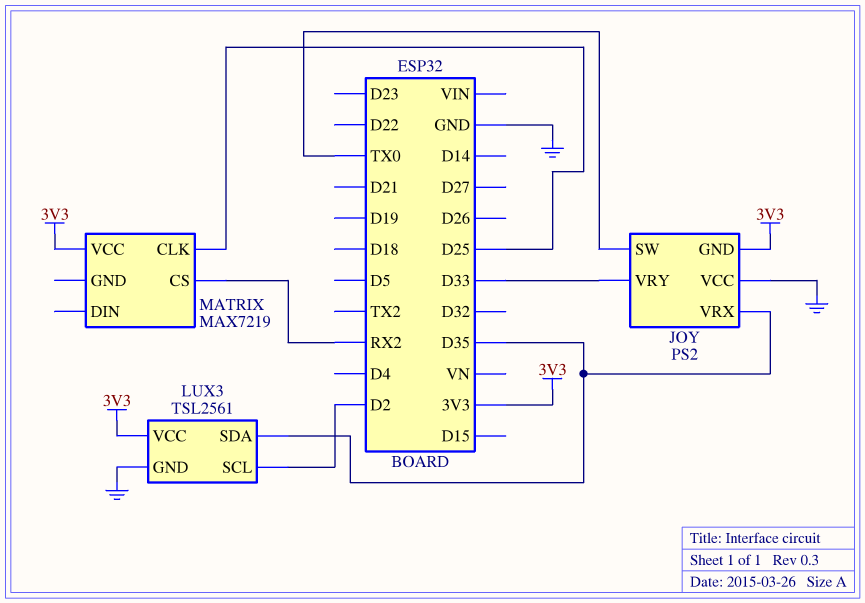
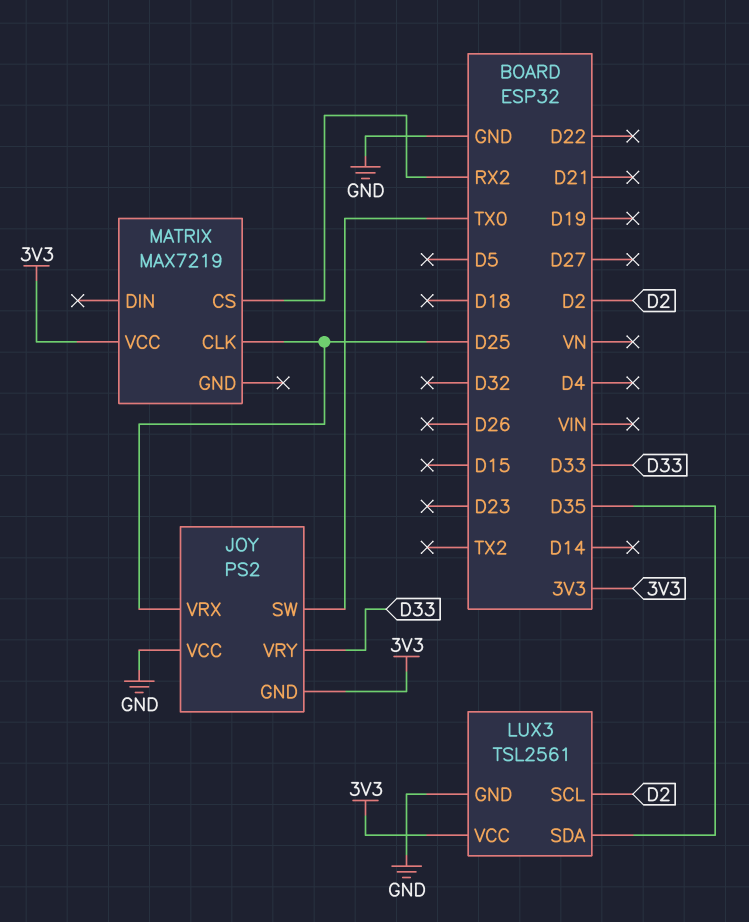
JOY pin VRX: D35 -> D25

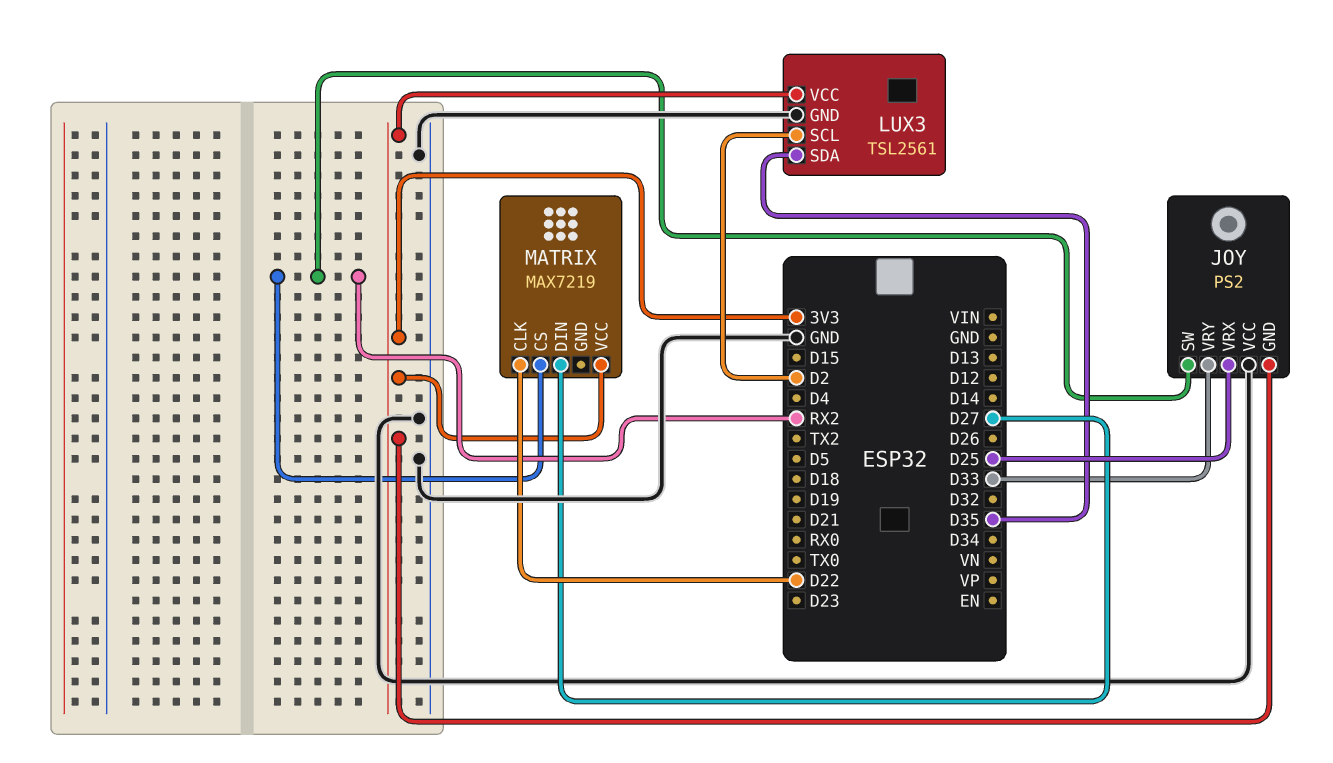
JOY pin SW: TX0 -> RX2
MATRIX pin CLK: D25 -> D22
MATRIX pin DIN: none -> D27

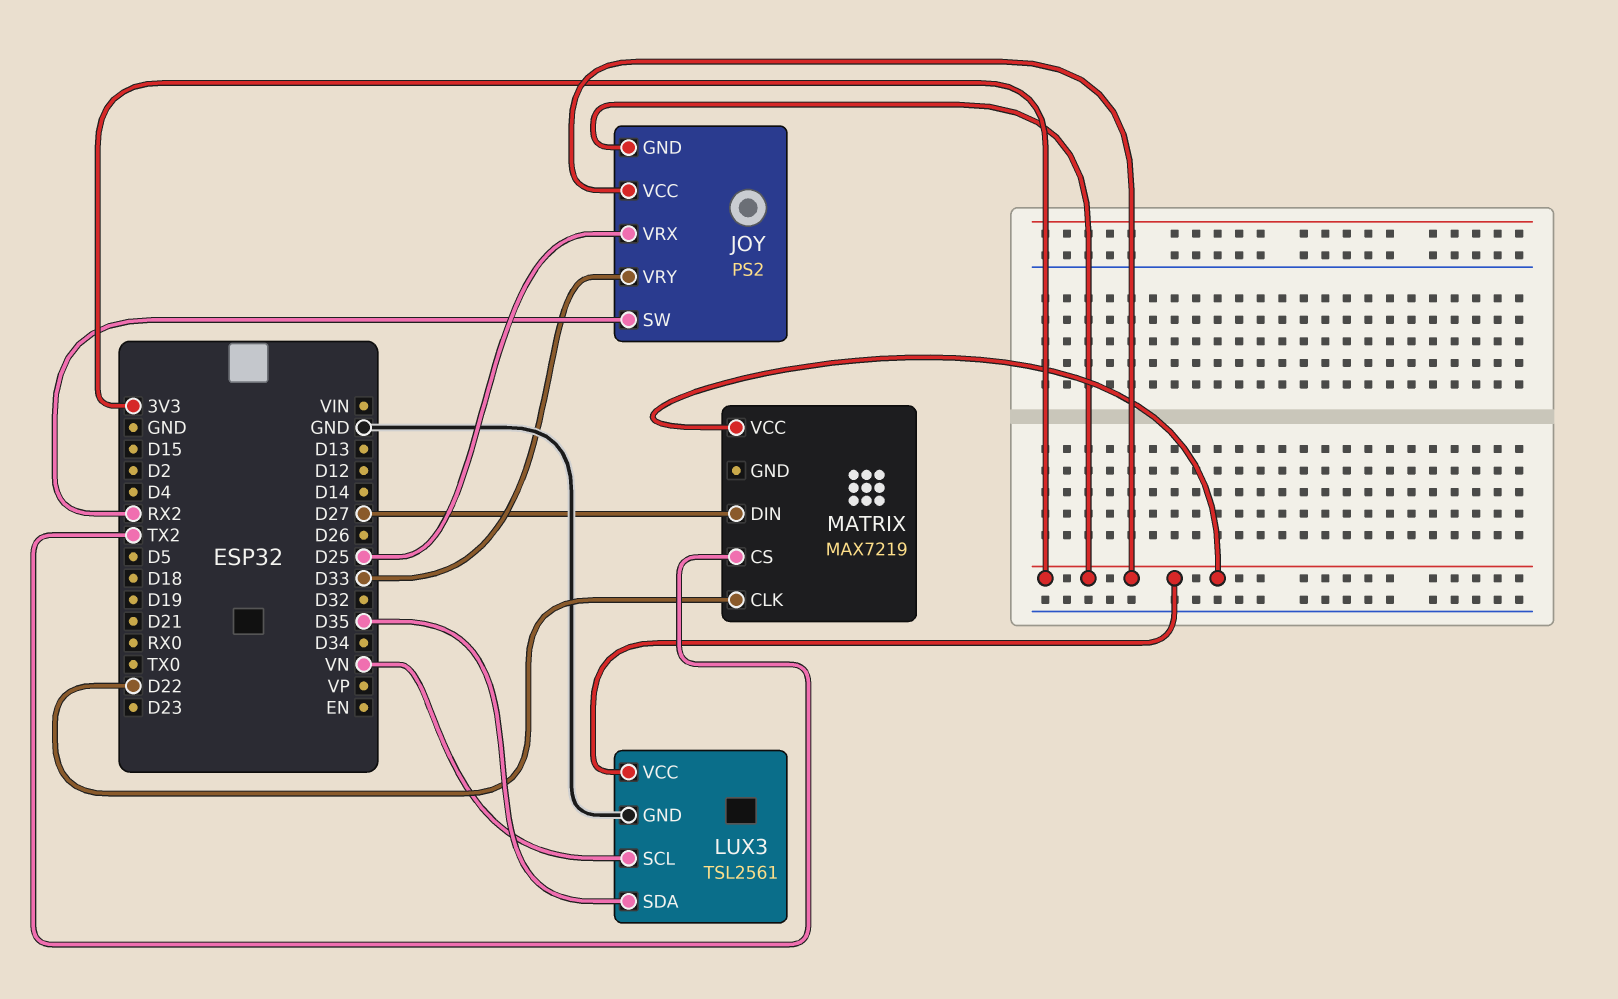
JOY pin VCC: GND -> 3V3
LUX3 pin SCL: D2 -> VN
MATRIX pin CS: RX2 -> TX2

